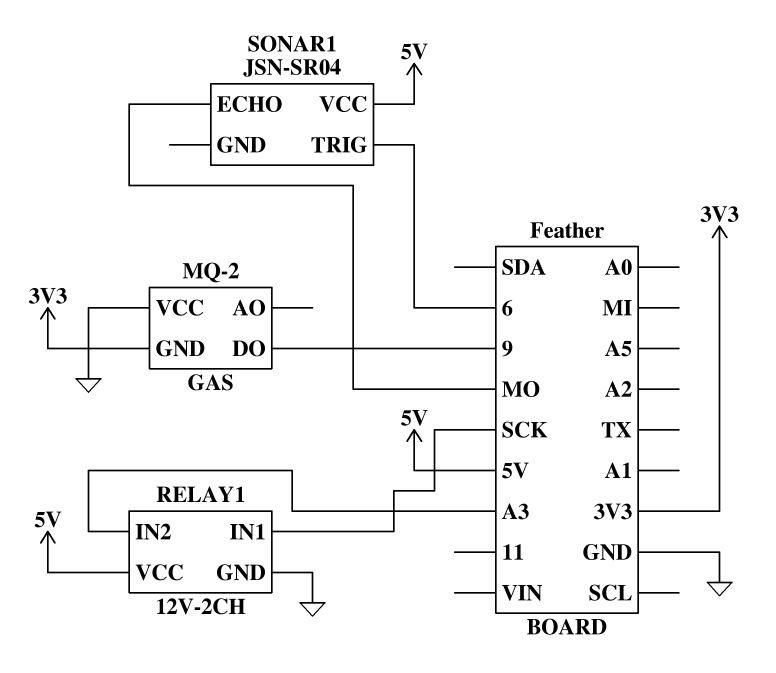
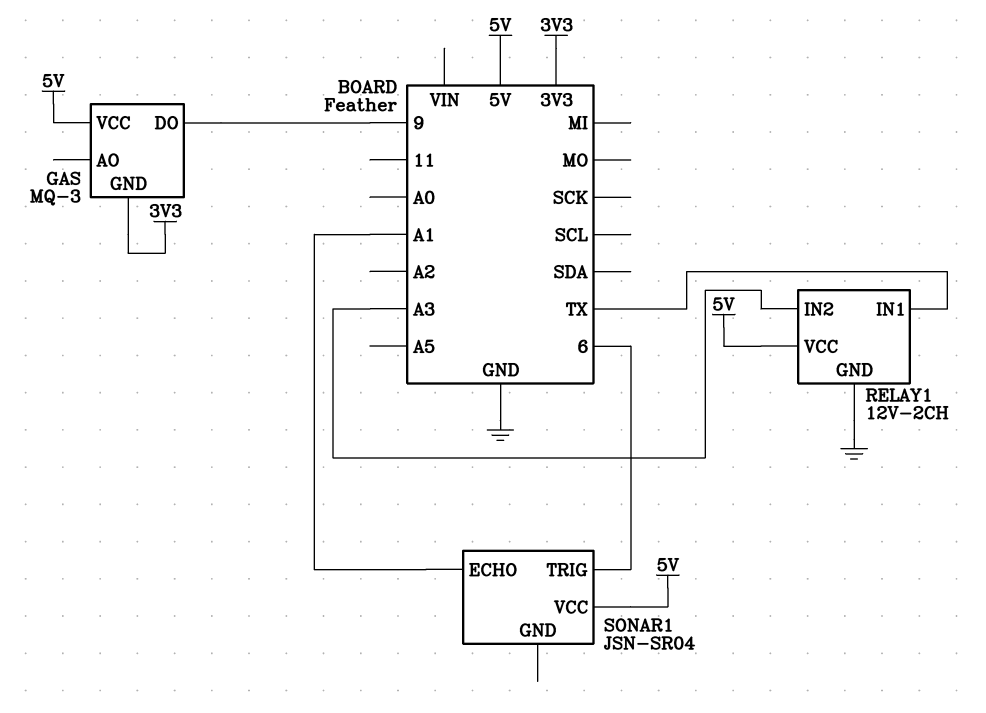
GAS: MQ-2 -> MQ-3
GAS pin VCC: GND -> 5V
RELAY1 pin IN1: SCK -> TX
SONAR1 pin ECHO: MO -> A1

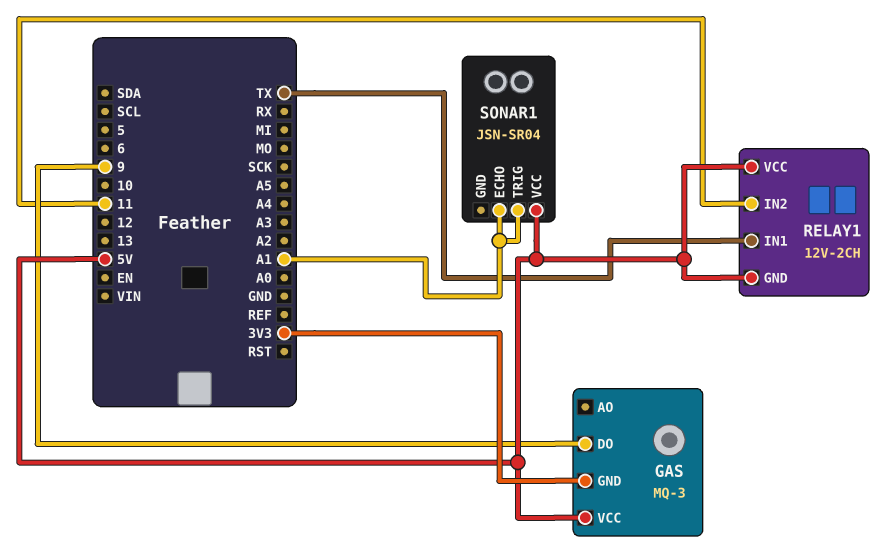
RELAY1 pin GND: GND -> 5V
RELAY1 pin IN2: A3 -> 11
SONAR1 pin TRIG: 6 -> A1

